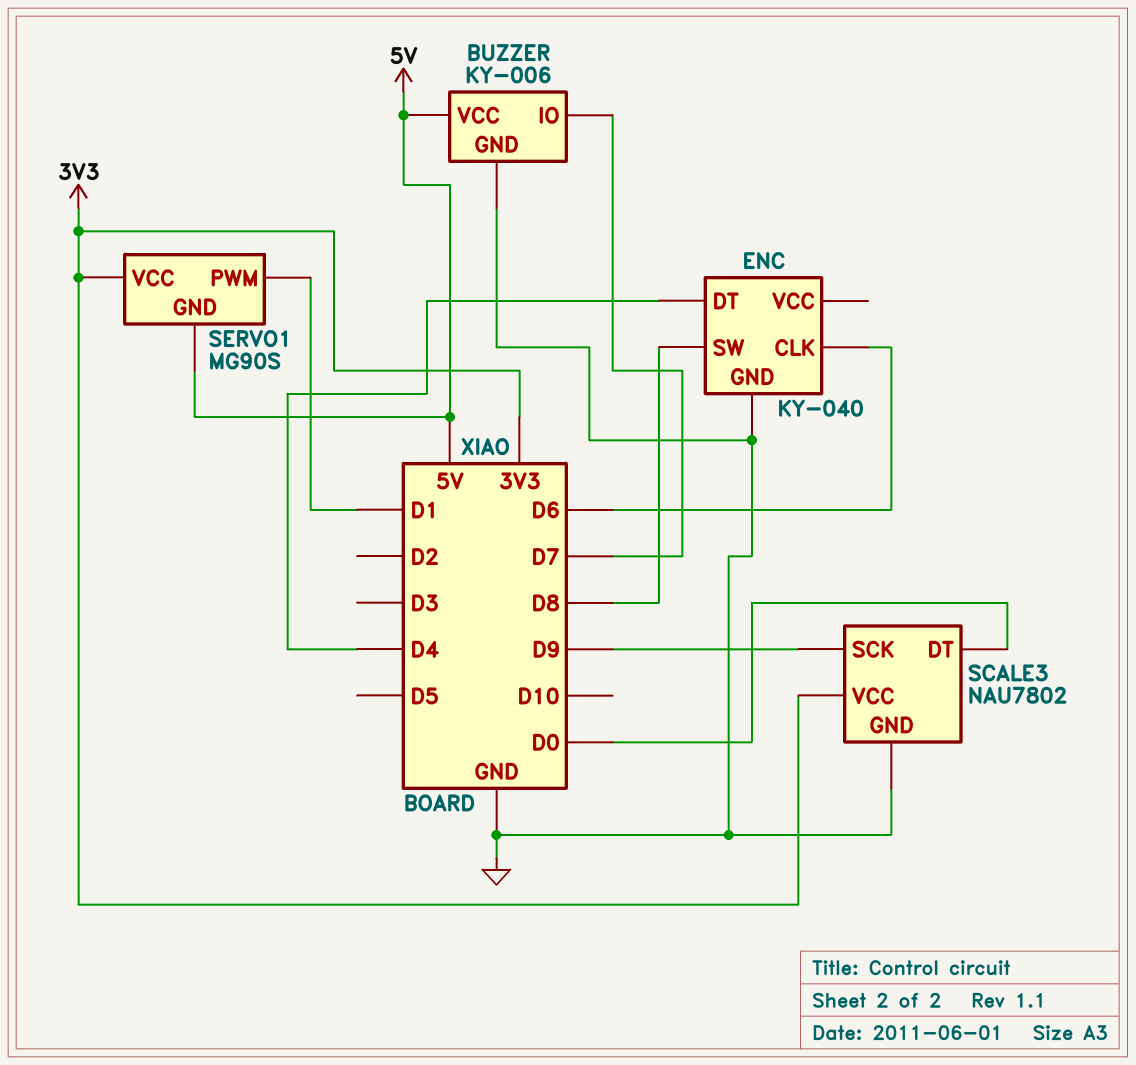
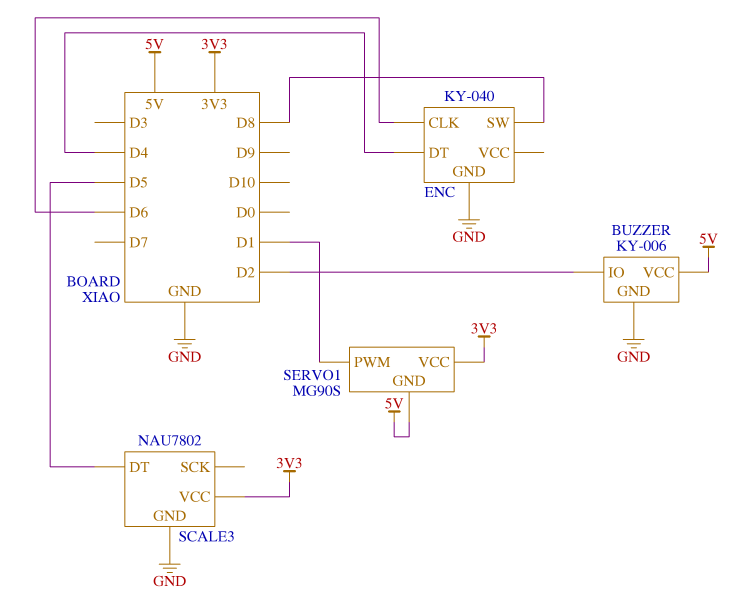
BUZZER pin IO: D7 -> D2
SCALE3 pin DT: D0 -> D5
SCALE3 pin SCK: D9 -> none

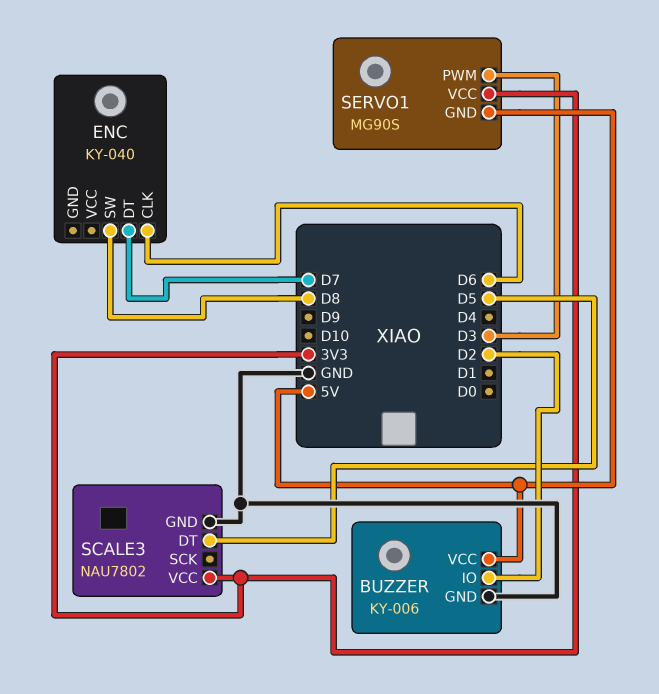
ENC pin DT: D4 -> D7
ENC pin GND: GND -> none
SERVO1 pin PWM: D1 -> D3

